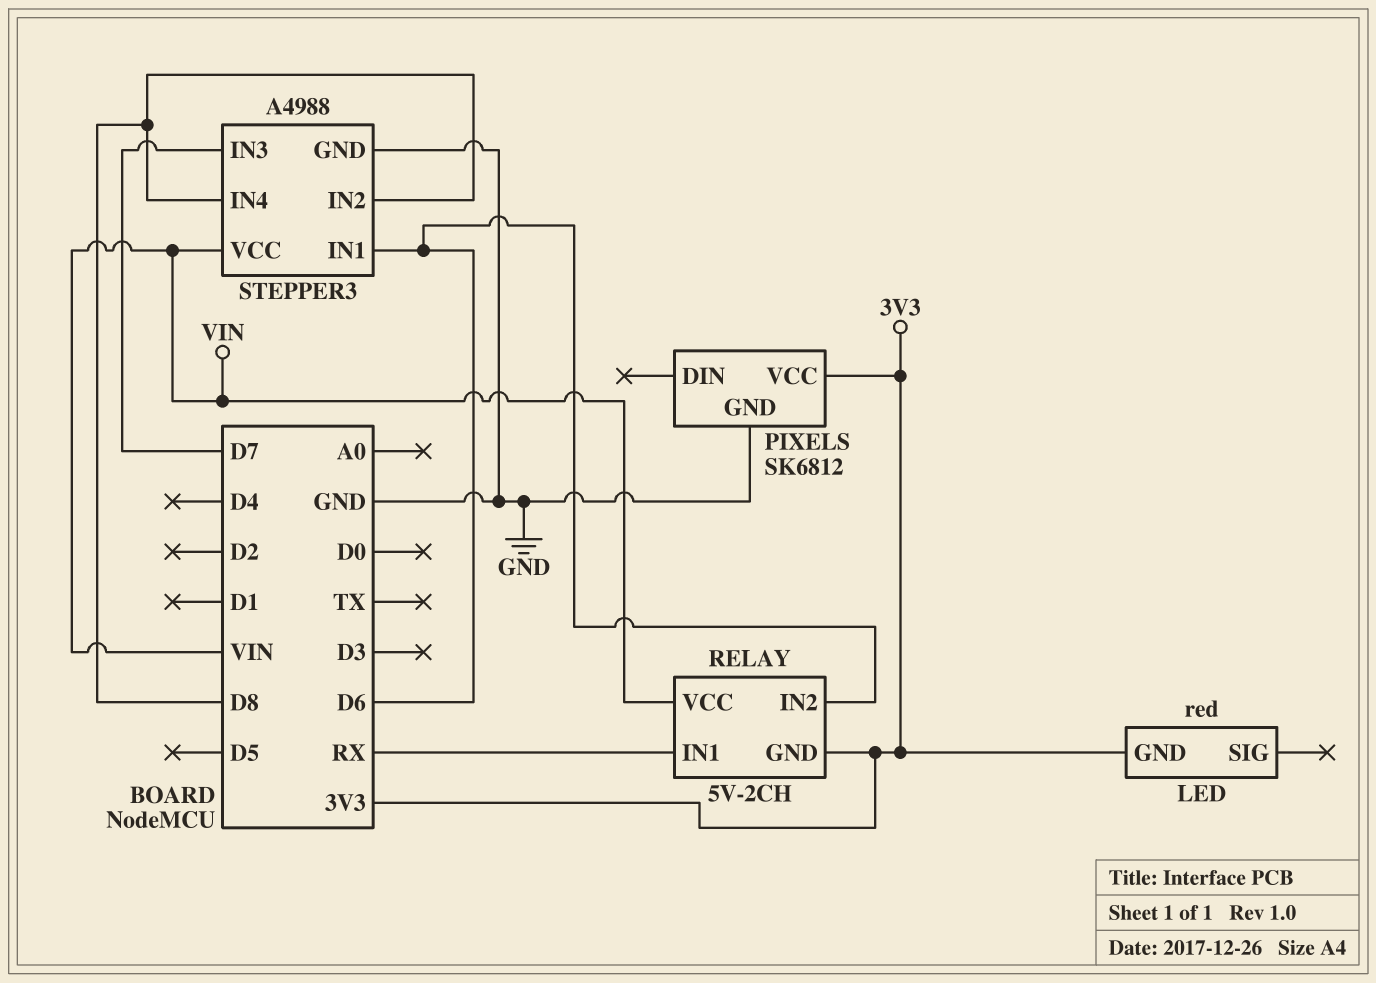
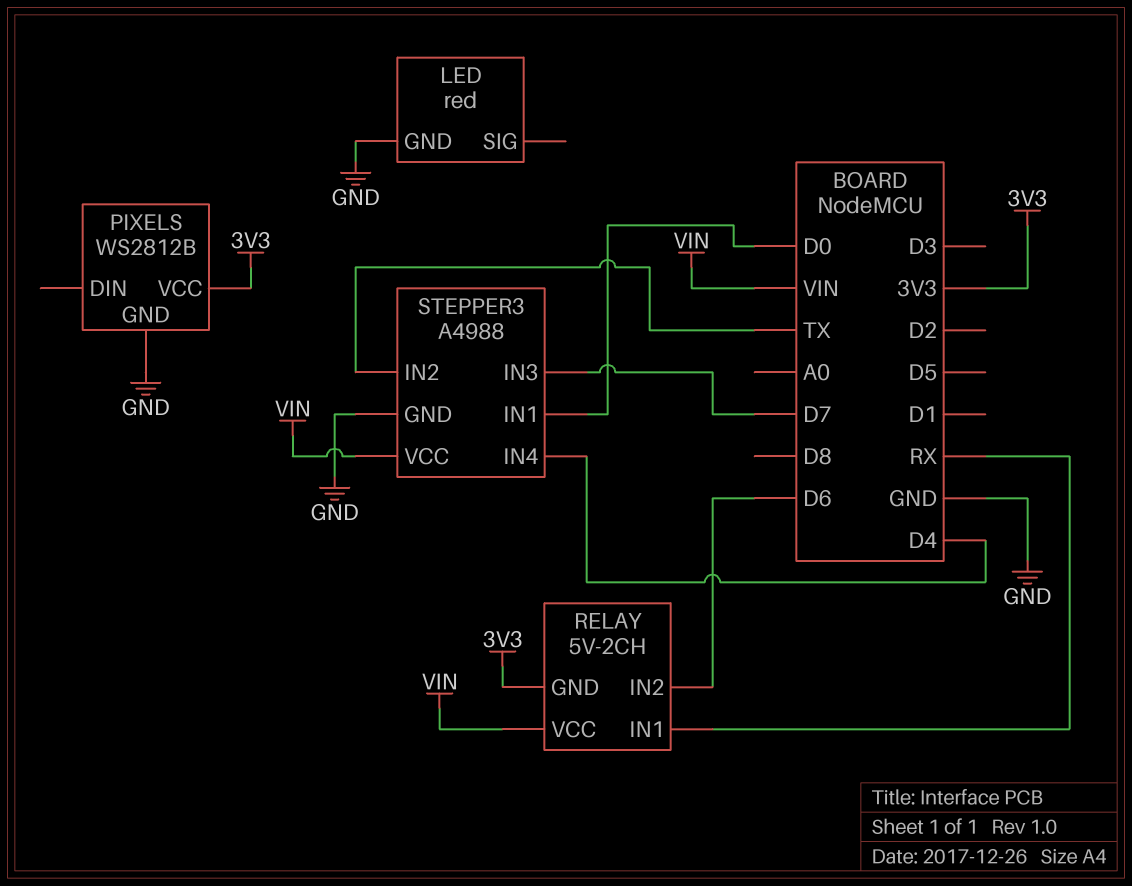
LED pin GND: 3V3 -> GND
PIXELS: SK6812 -> WS2812B
STEPPER3 pin IN1: D6 -> D0
STEPPER3 pin IN2: D8 -> TX
STEPPER3 pin IN4: D8 -> D4

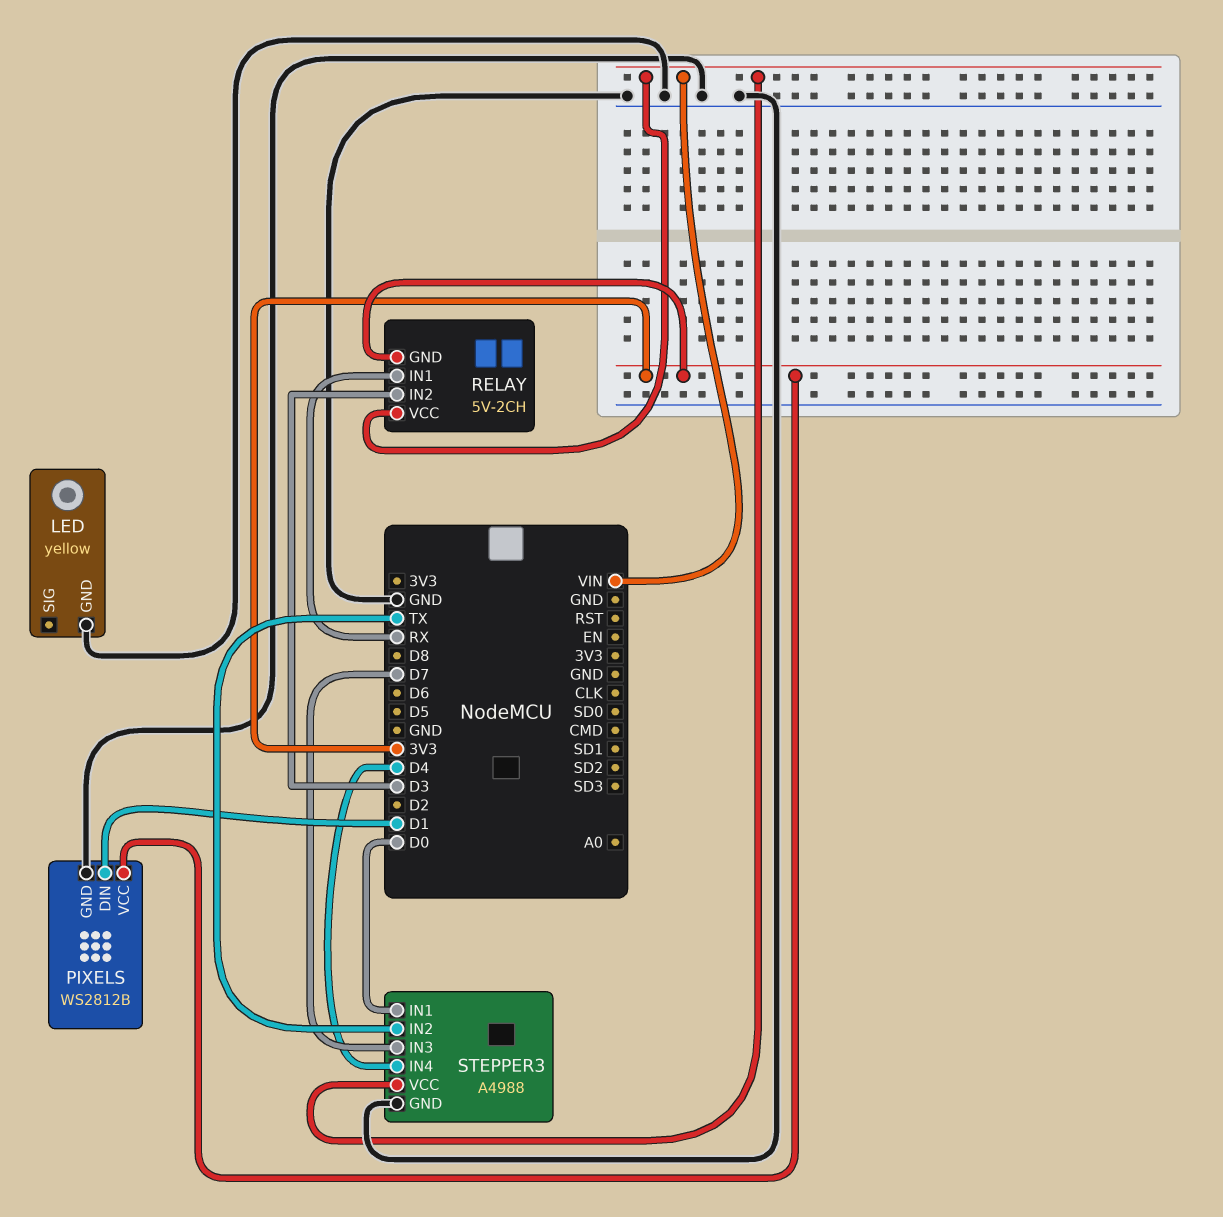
LED: red -> yellow
PIXELS pin DIN: none -> D1
RELAY pin IN2: D6 -> D3

